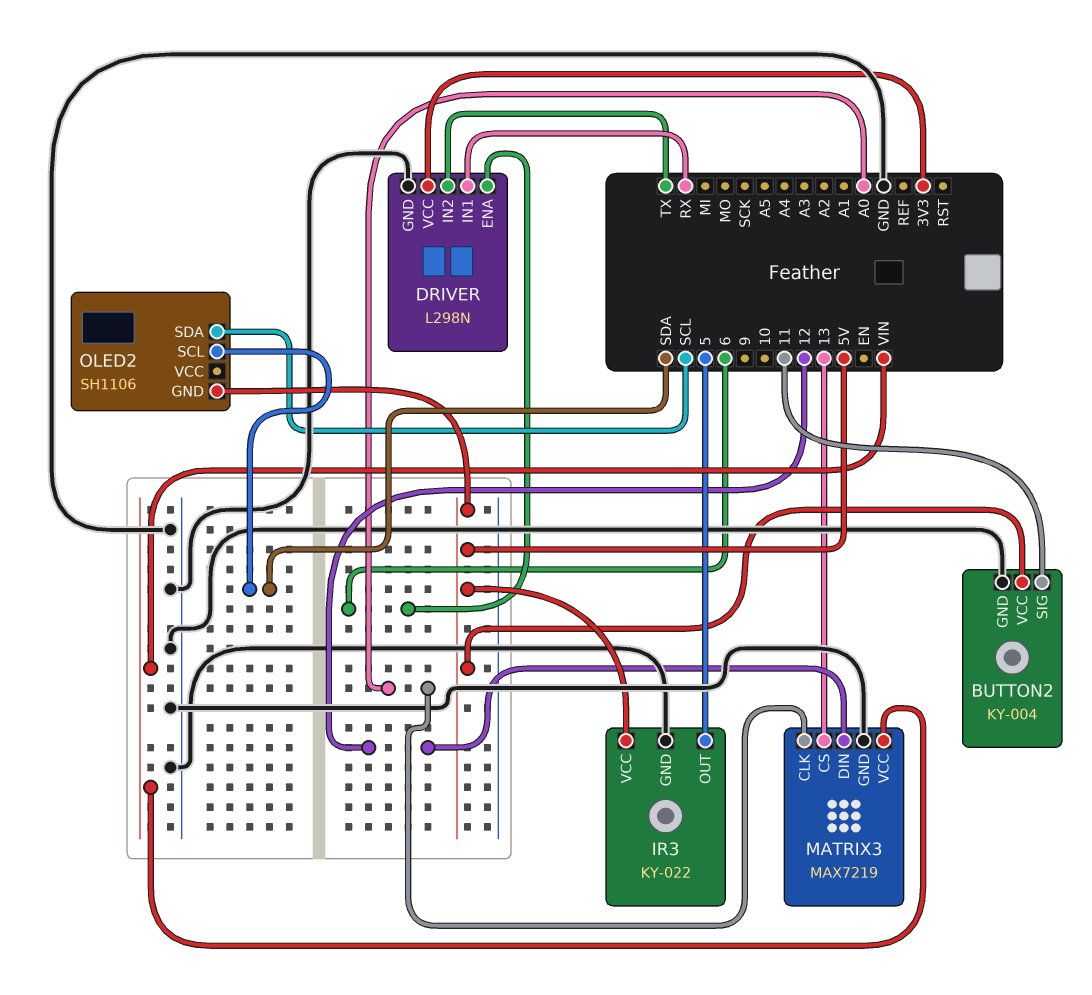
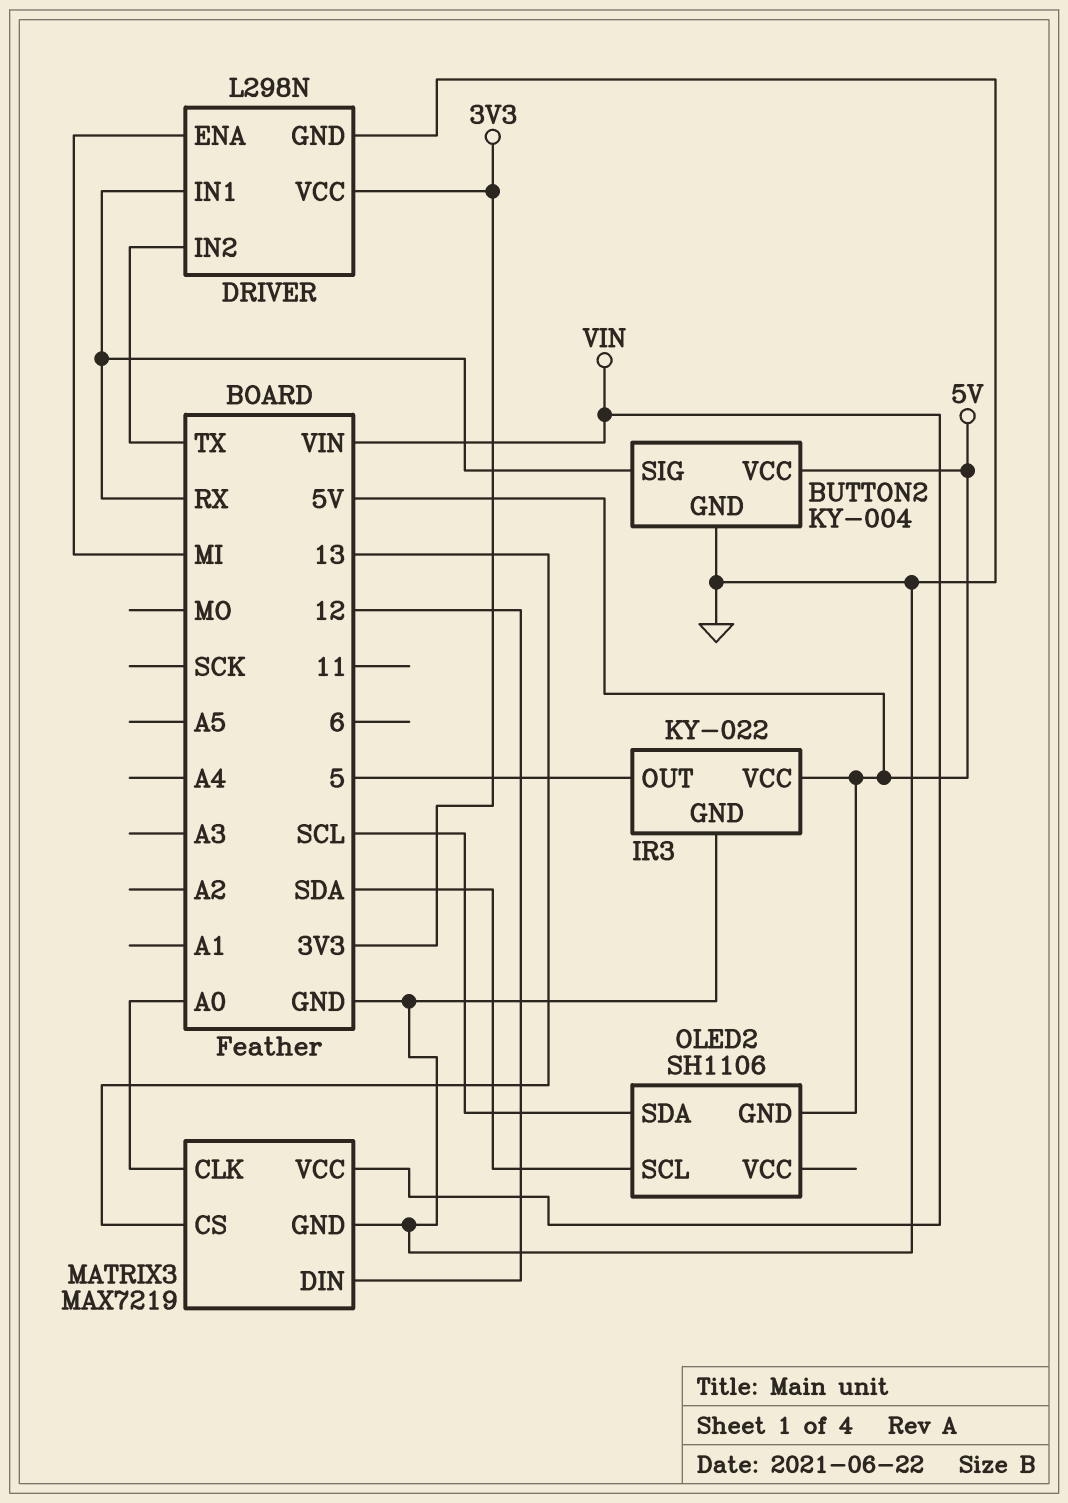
BUTTON2 pin SIG: 11 -> RX
DRIVER pin ENA: 6 -> MI

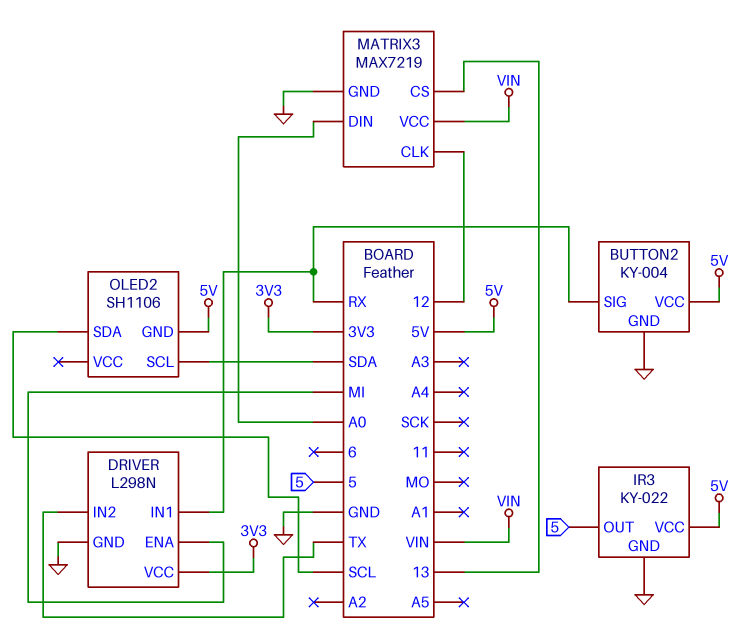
MATRIX3 pin CLK: A0 -> 12
MATRIX3 pin DIN: 12 -> A0

